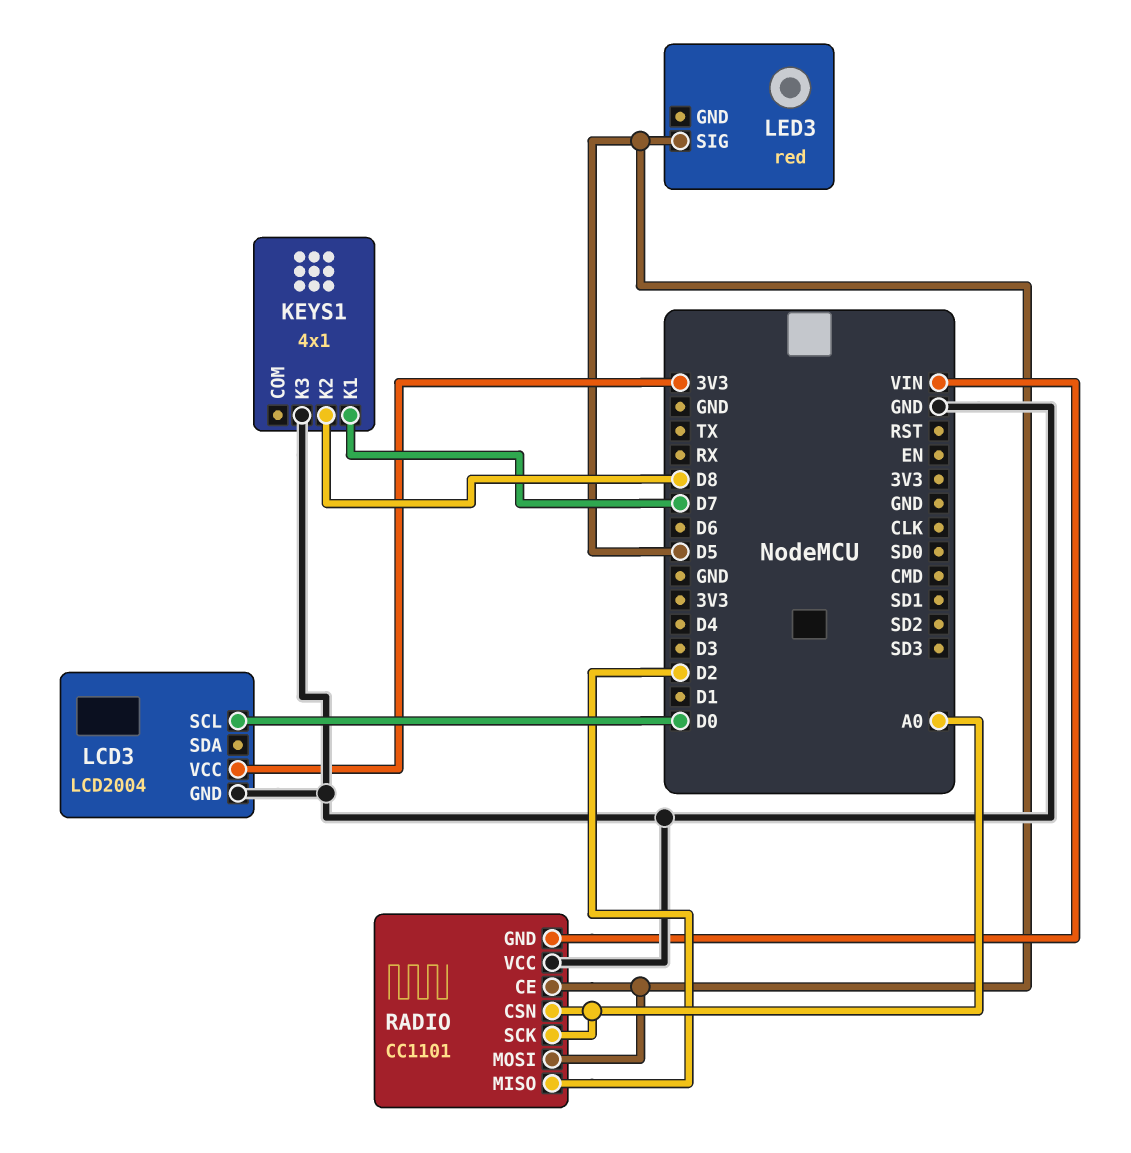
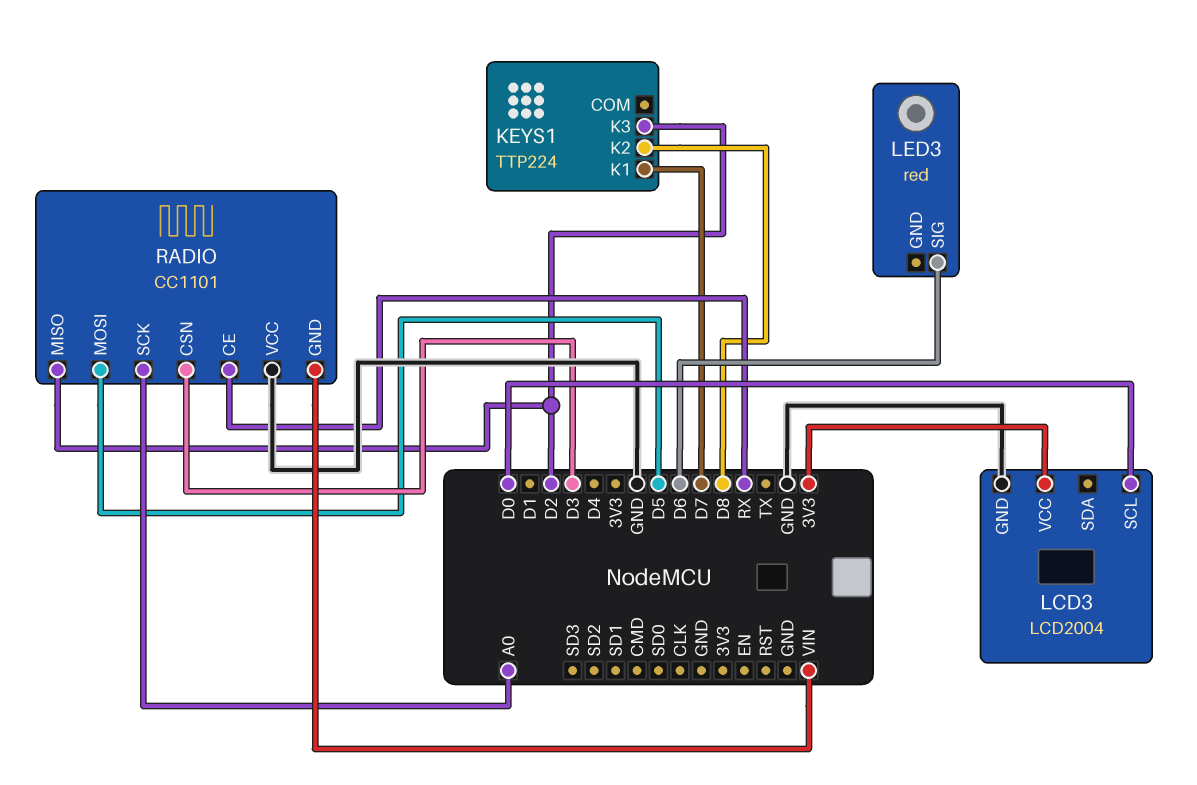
KEYS1: 4x1 -> TTP224
KEYS1 pin K3: GND -> D2
LED3 pin SIG: D5 -> D6
RADIO pin CE: D5 -> RX
RADIO pin CSN: A0 -> D3

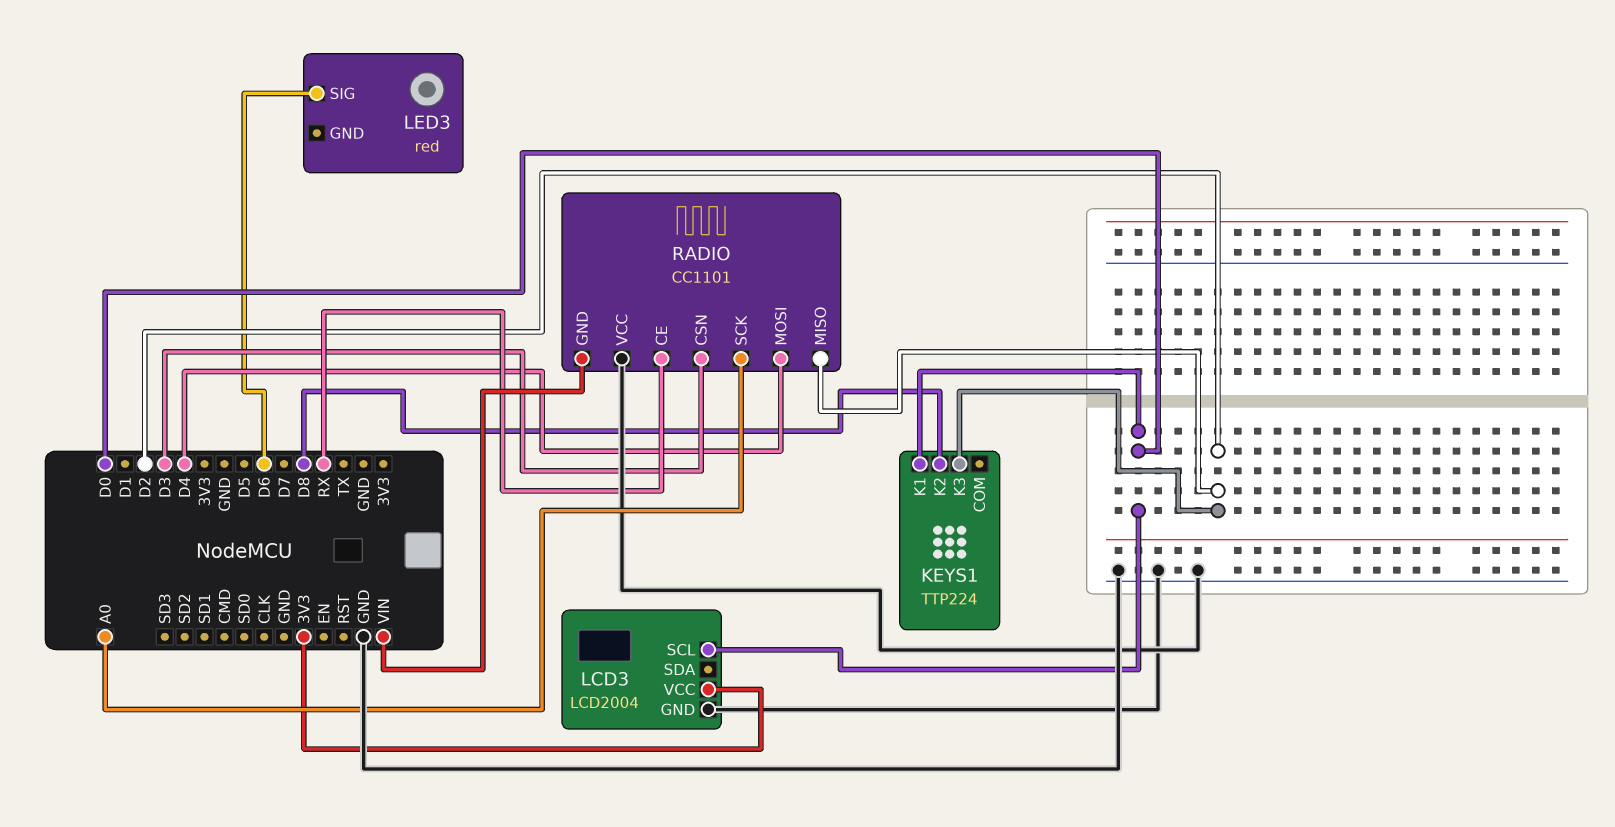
KEYS1 pin K1: D7 -> D0
RADIO pin MOSI: D5 -> D4

